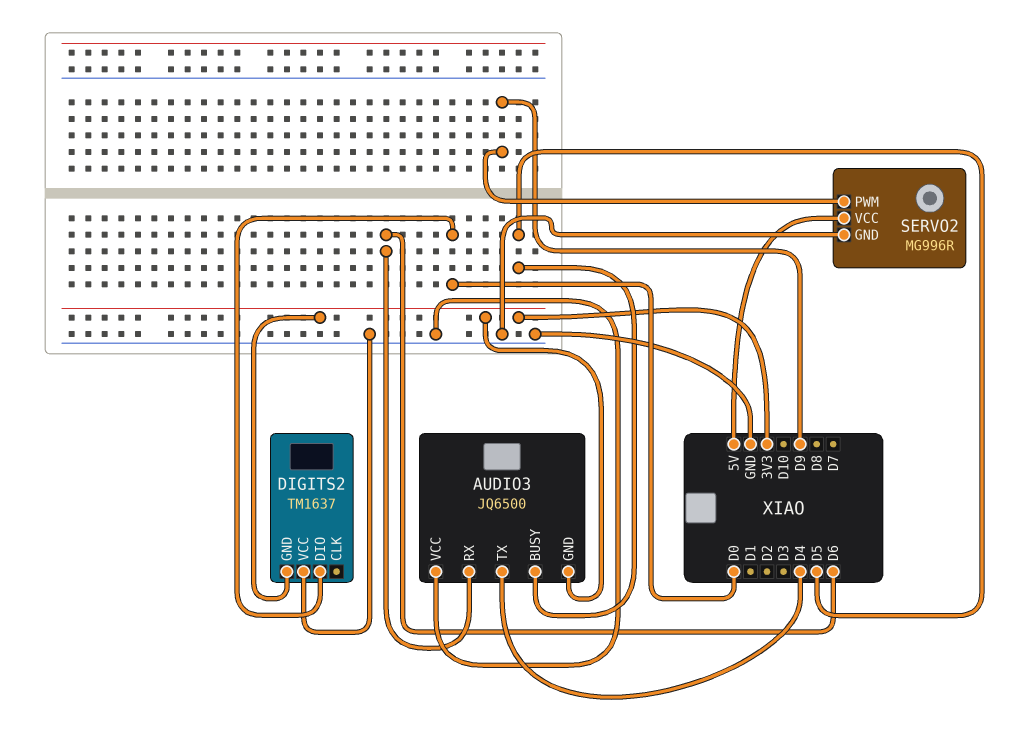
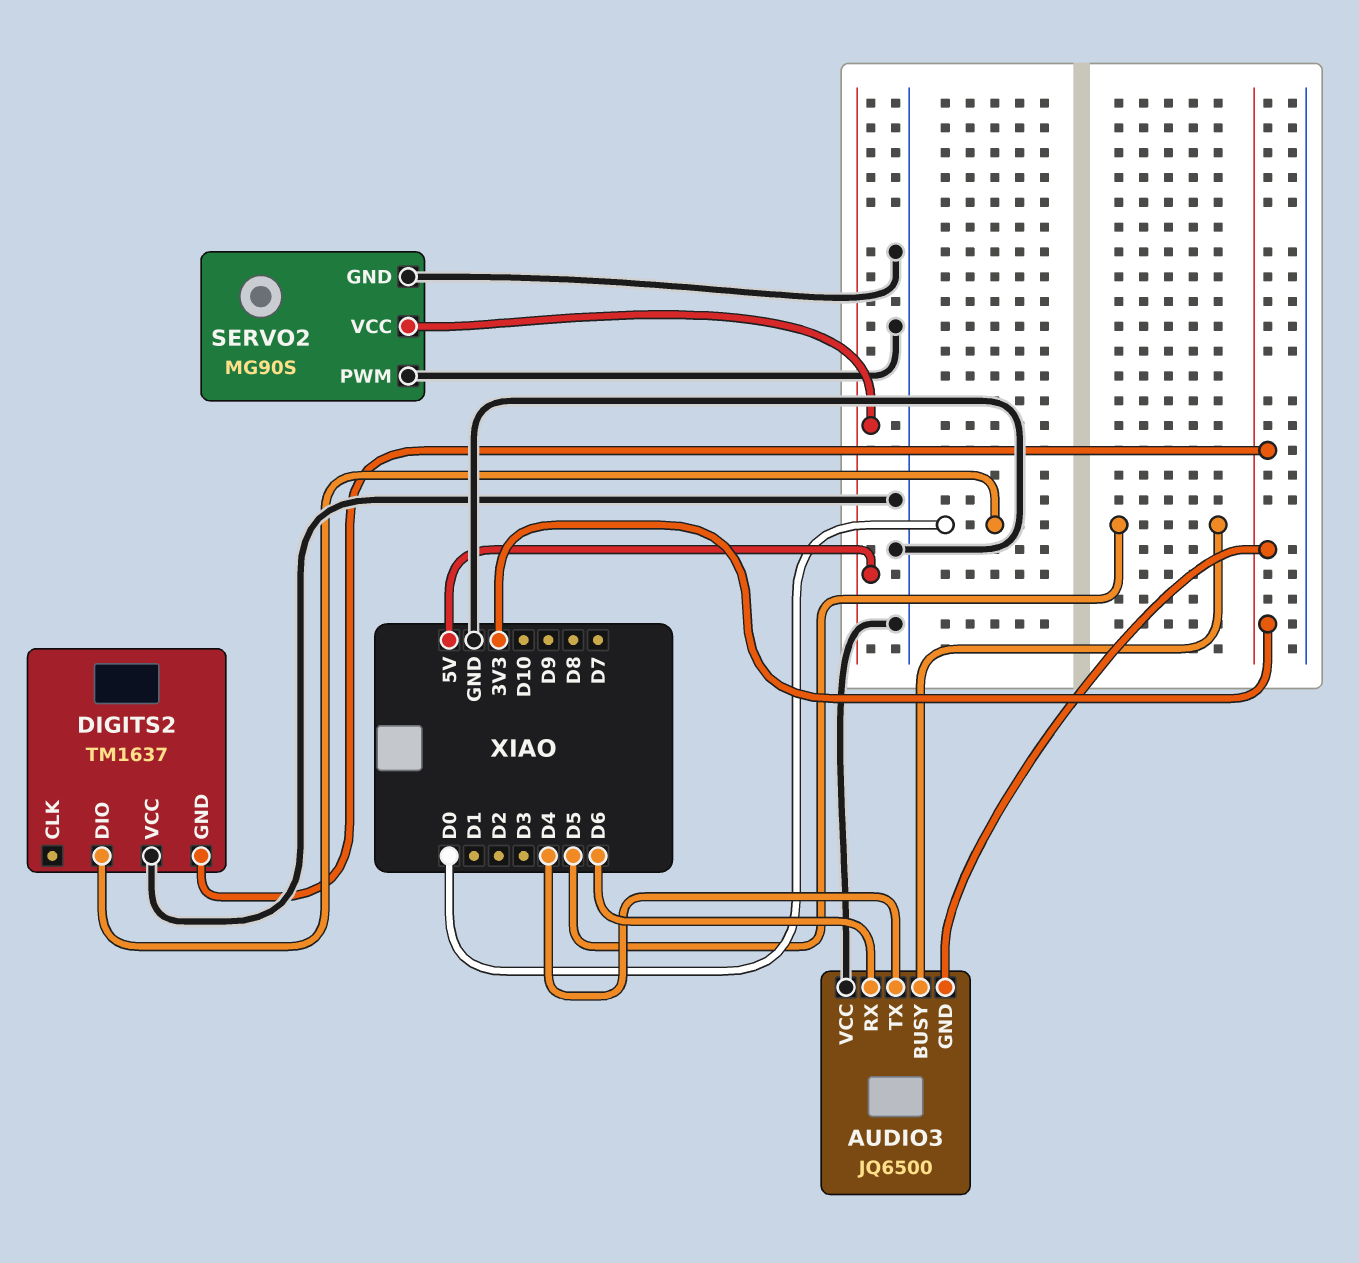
SERVO2: MG996R -> MG90S
SERVO2 pin PWM: D9 -> GND

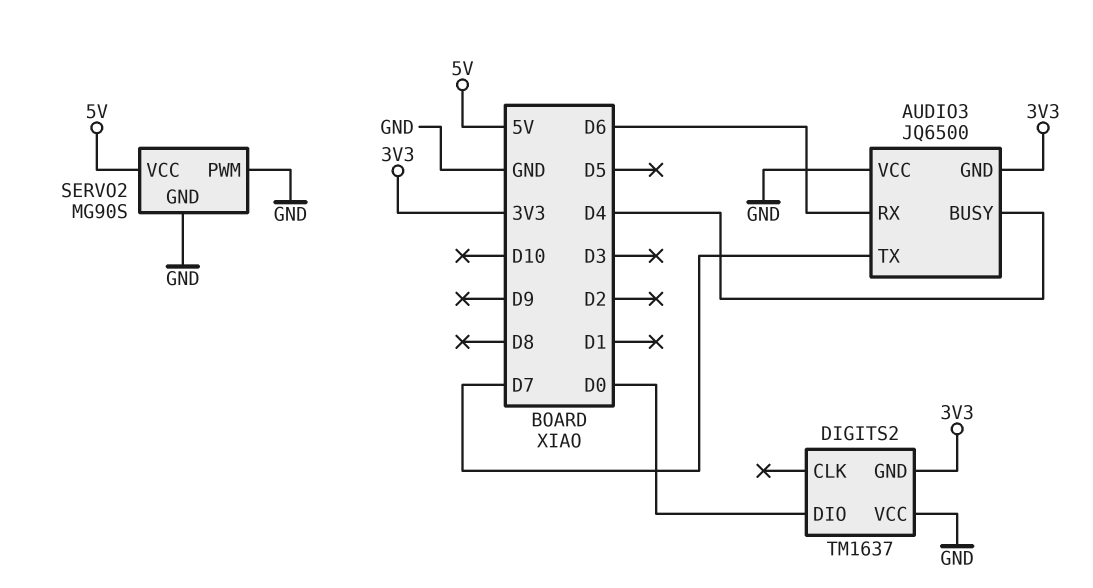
AUDIO3 pin BUSY: D5 -> D4
AUDIO3 pin TX: D4 -> D7

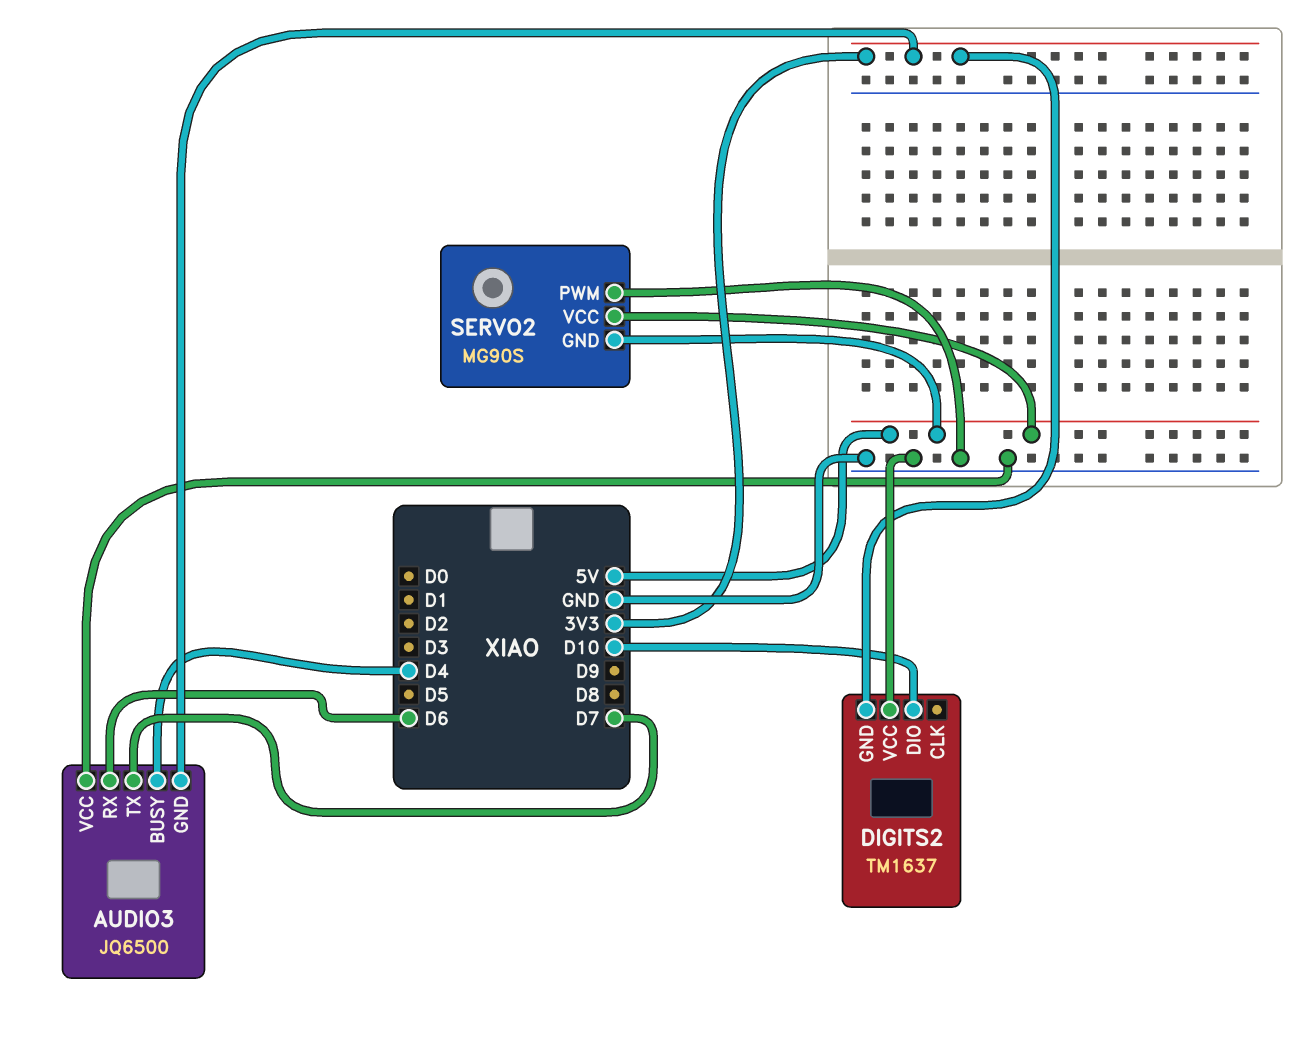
DIGITS2 pin DIO: D0 -> D10
SERVO2 pin GND: GND -> 5V

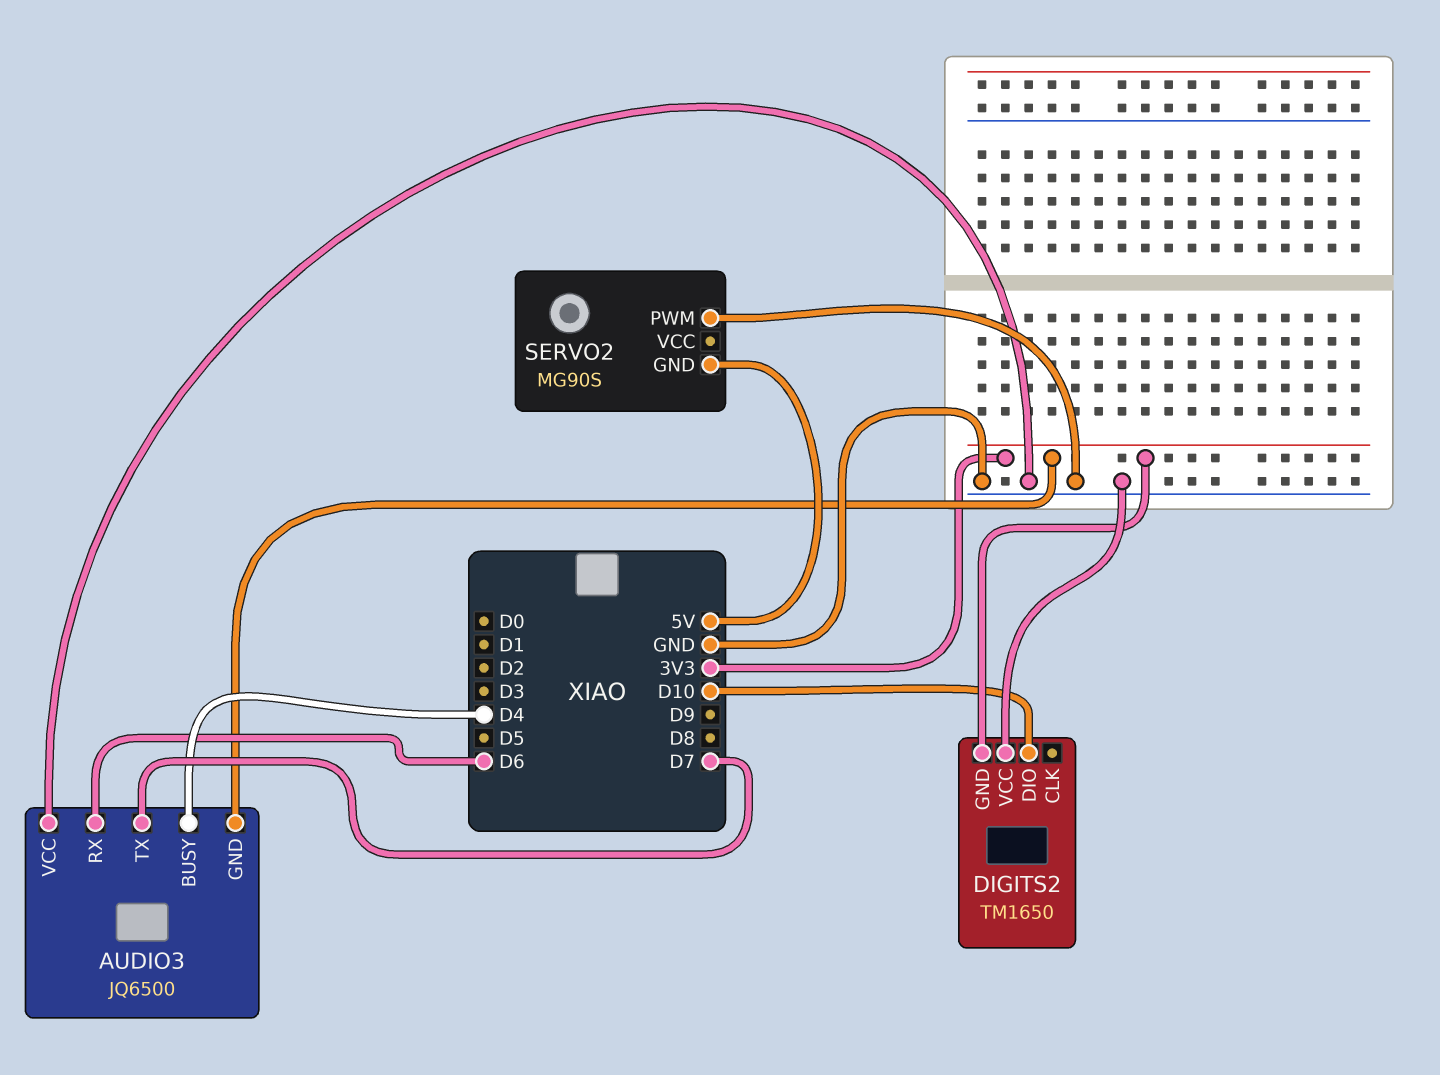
DIGITS2: TM1637 -> TM1650
SERVO2 pin VCC: 5V -> none

